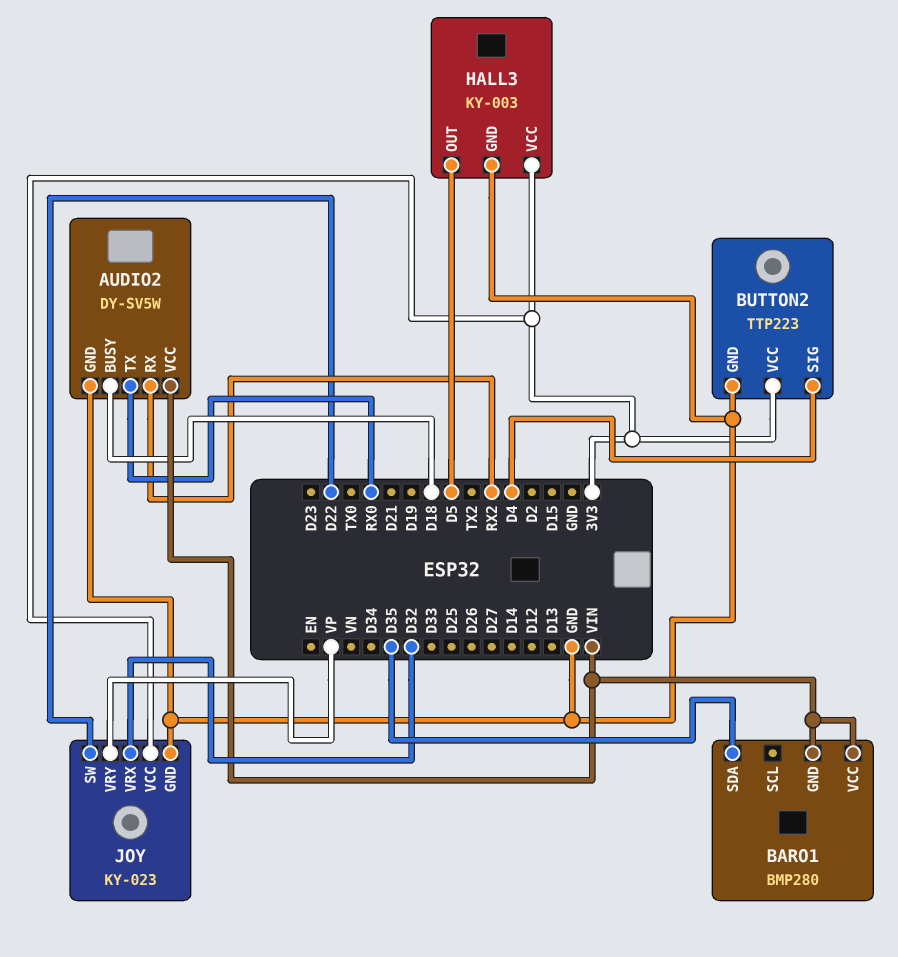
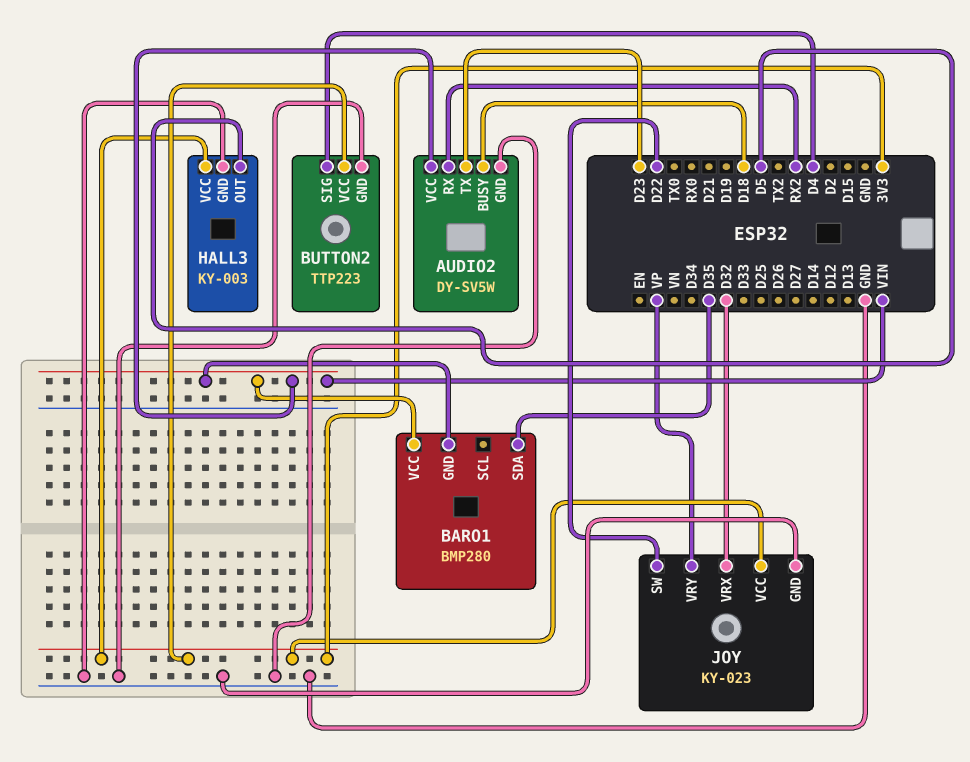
AUDIO2 pin TX: RX0 -> D23

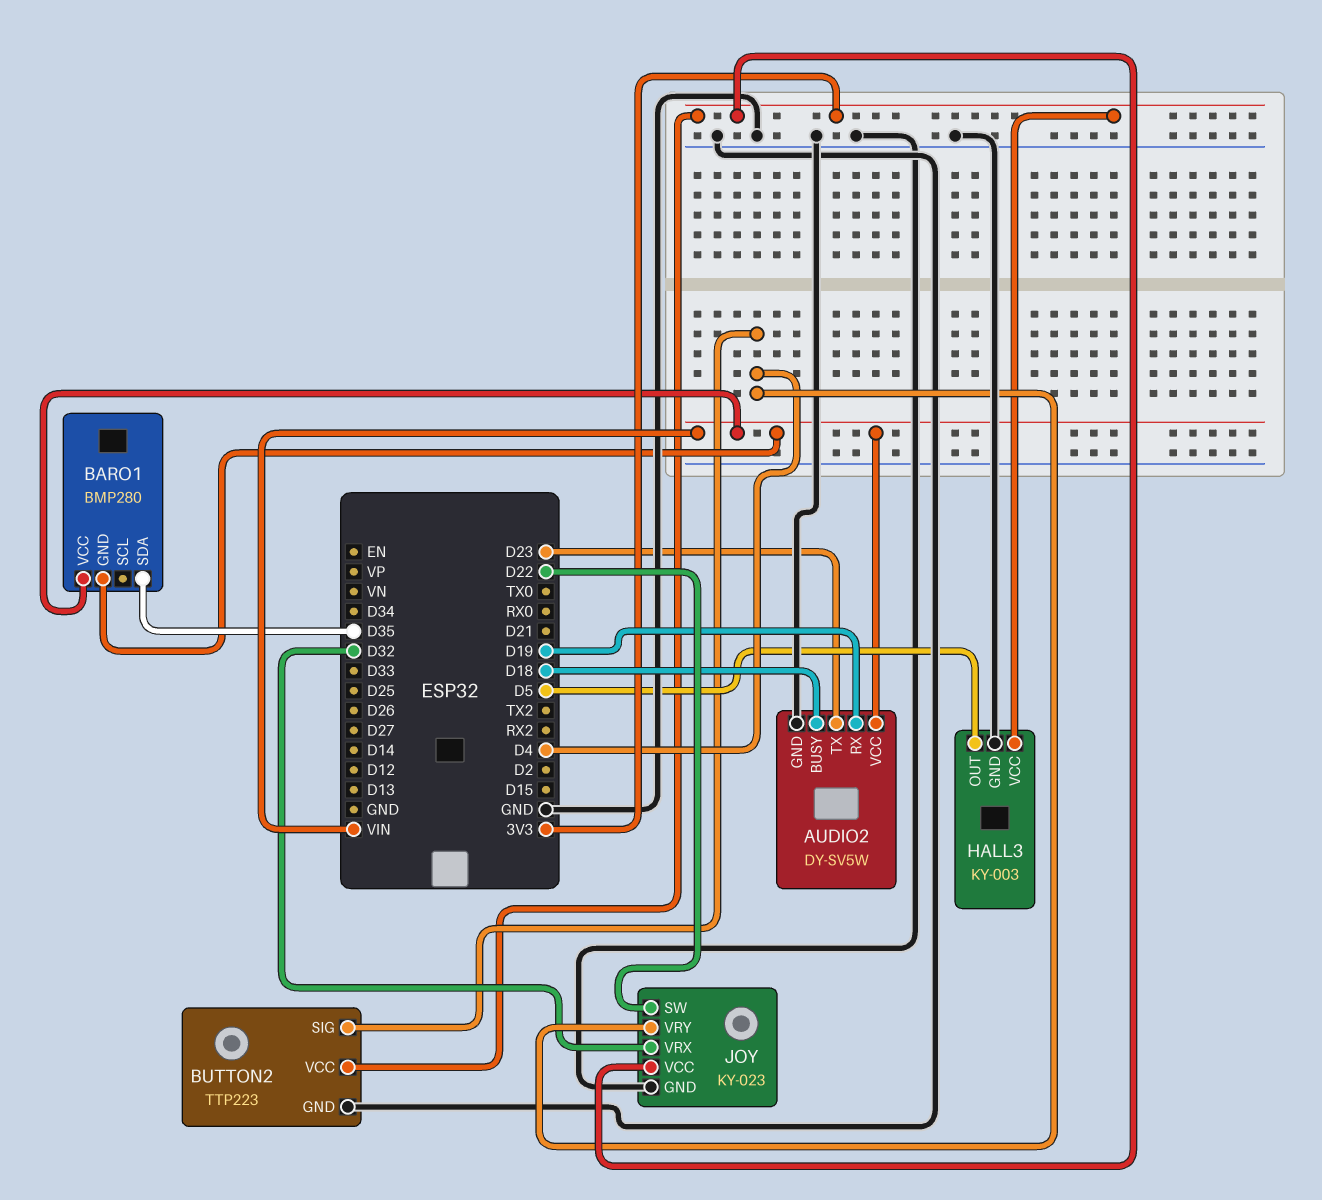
AUDIO2 pin RX: RX2 -> D19
JOY pin VRY: VP -> D4

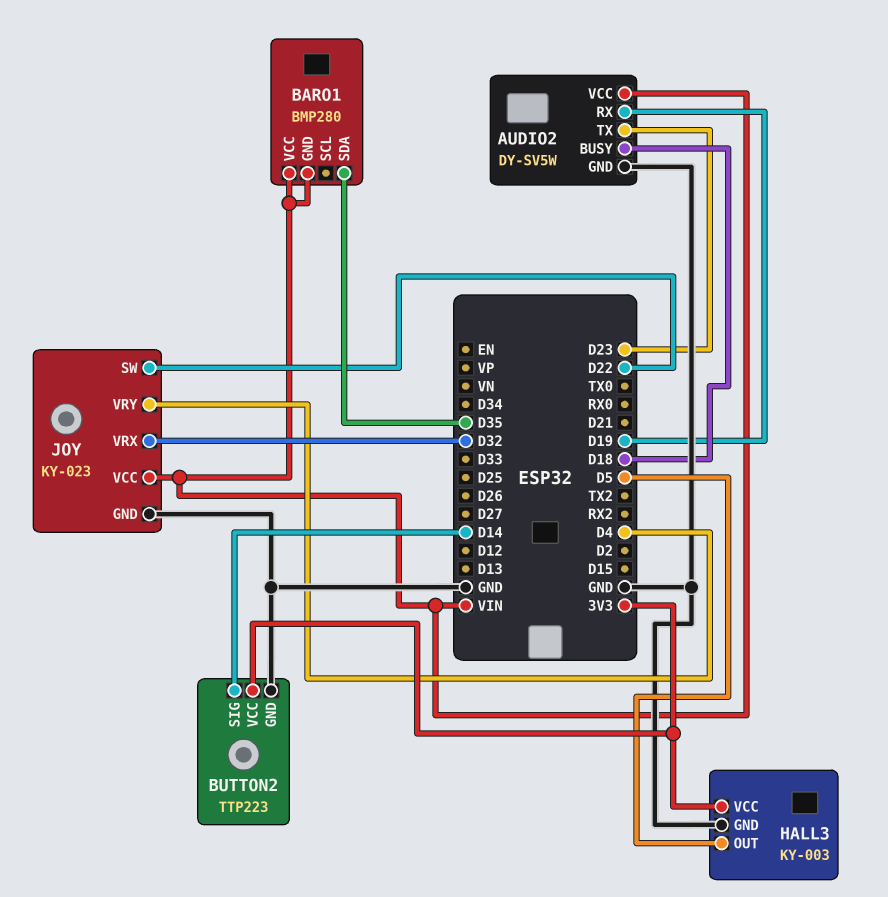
BUTTON2 pin SIG: D4 -> D14
JOY pin VCC: 3V3 -> VIN

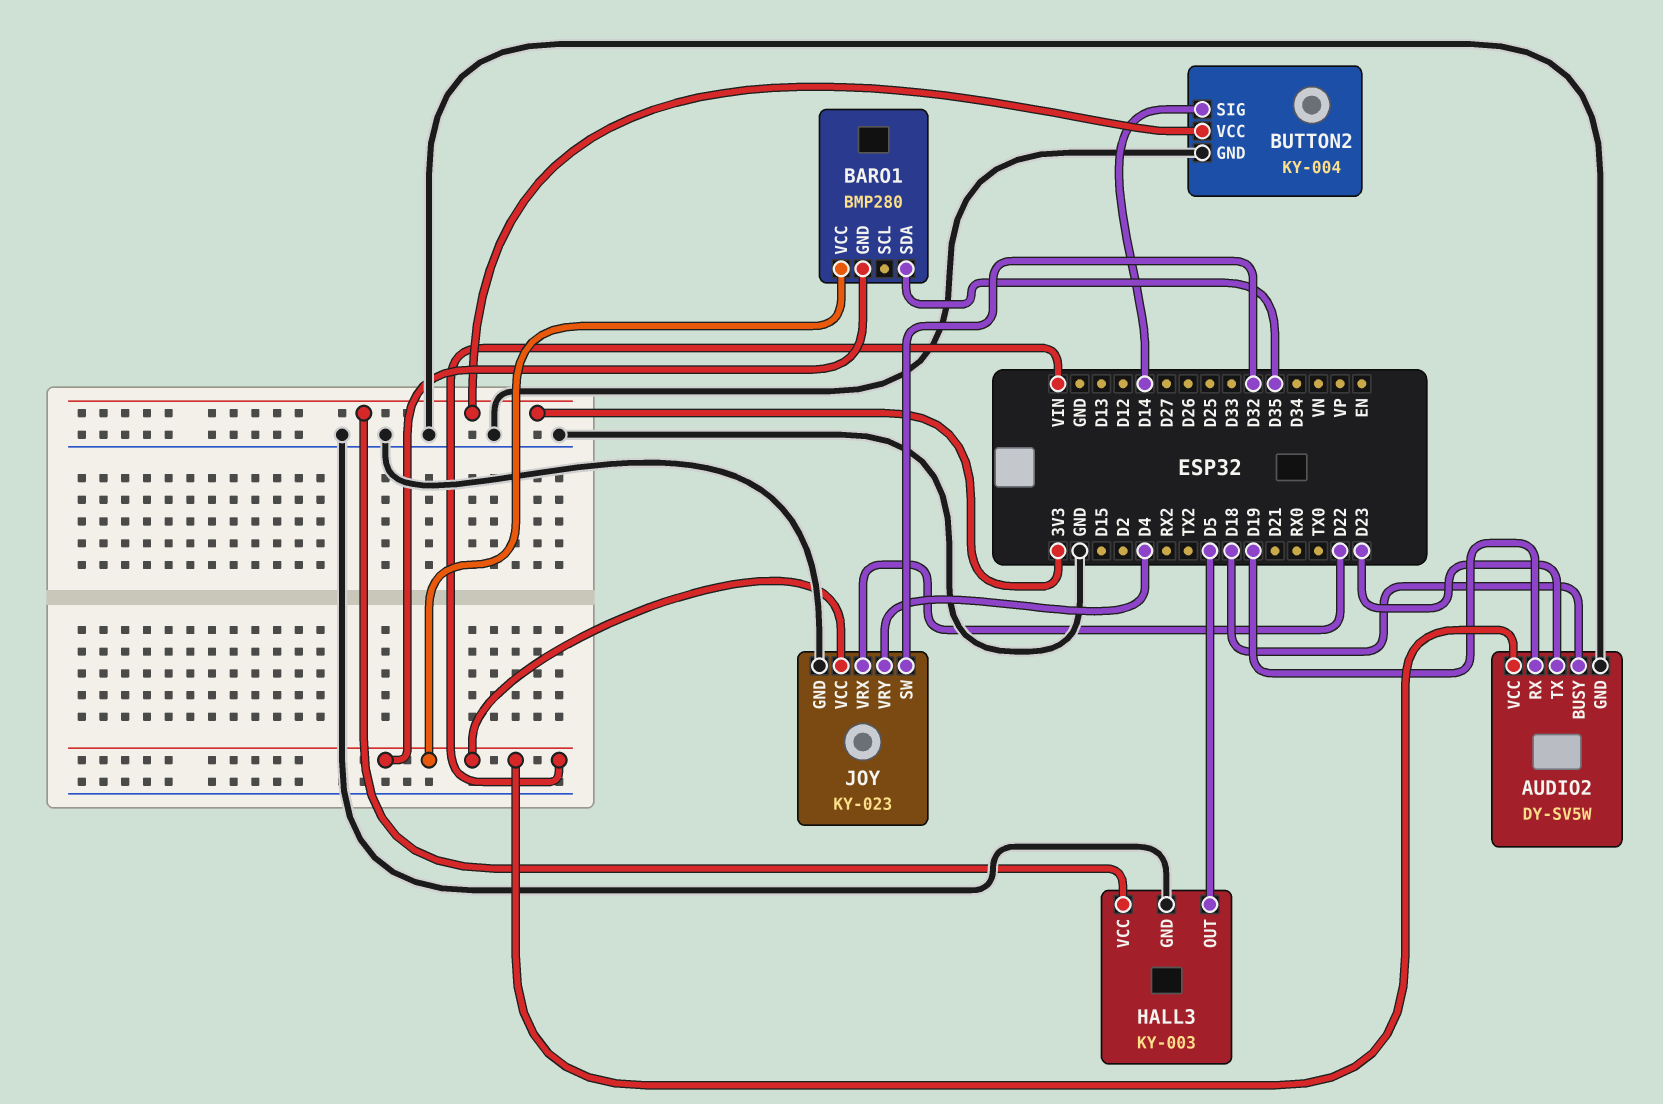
BUTTON2: TTP223 -> KY-004
JOY pin SW: D22 -> D32
JOY pin VRX: D32 -> D22

